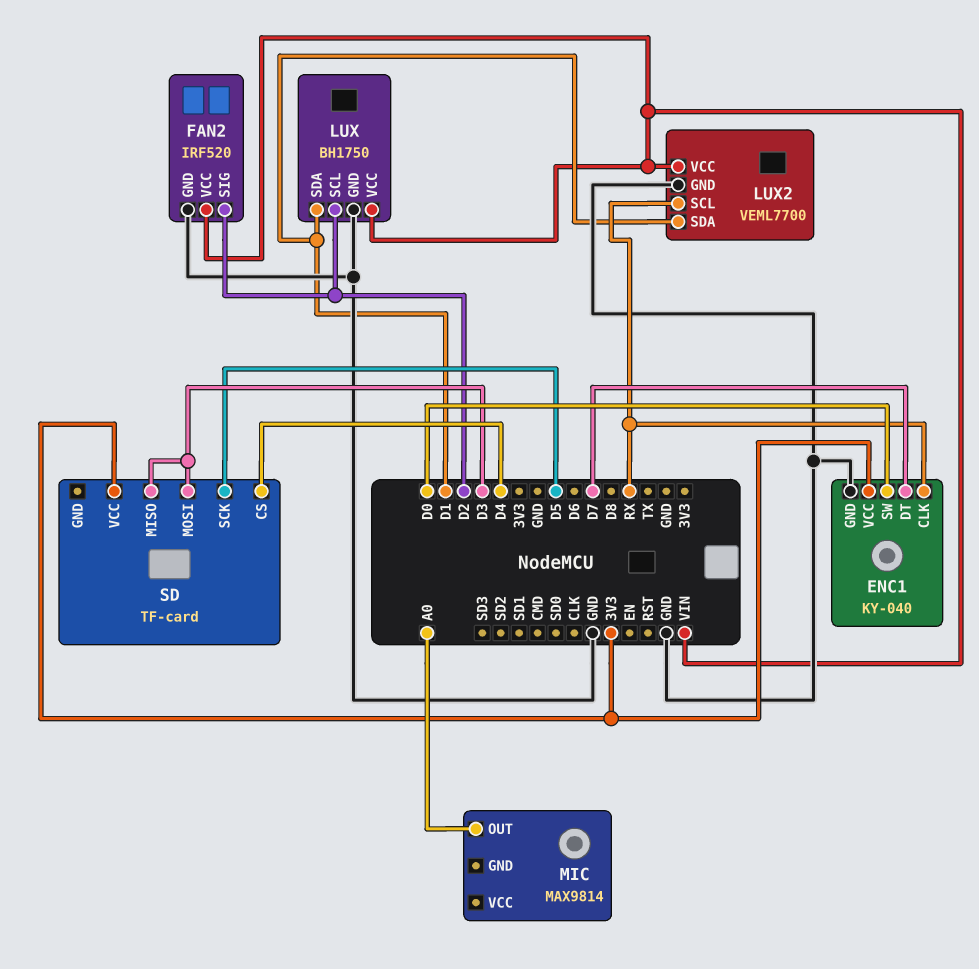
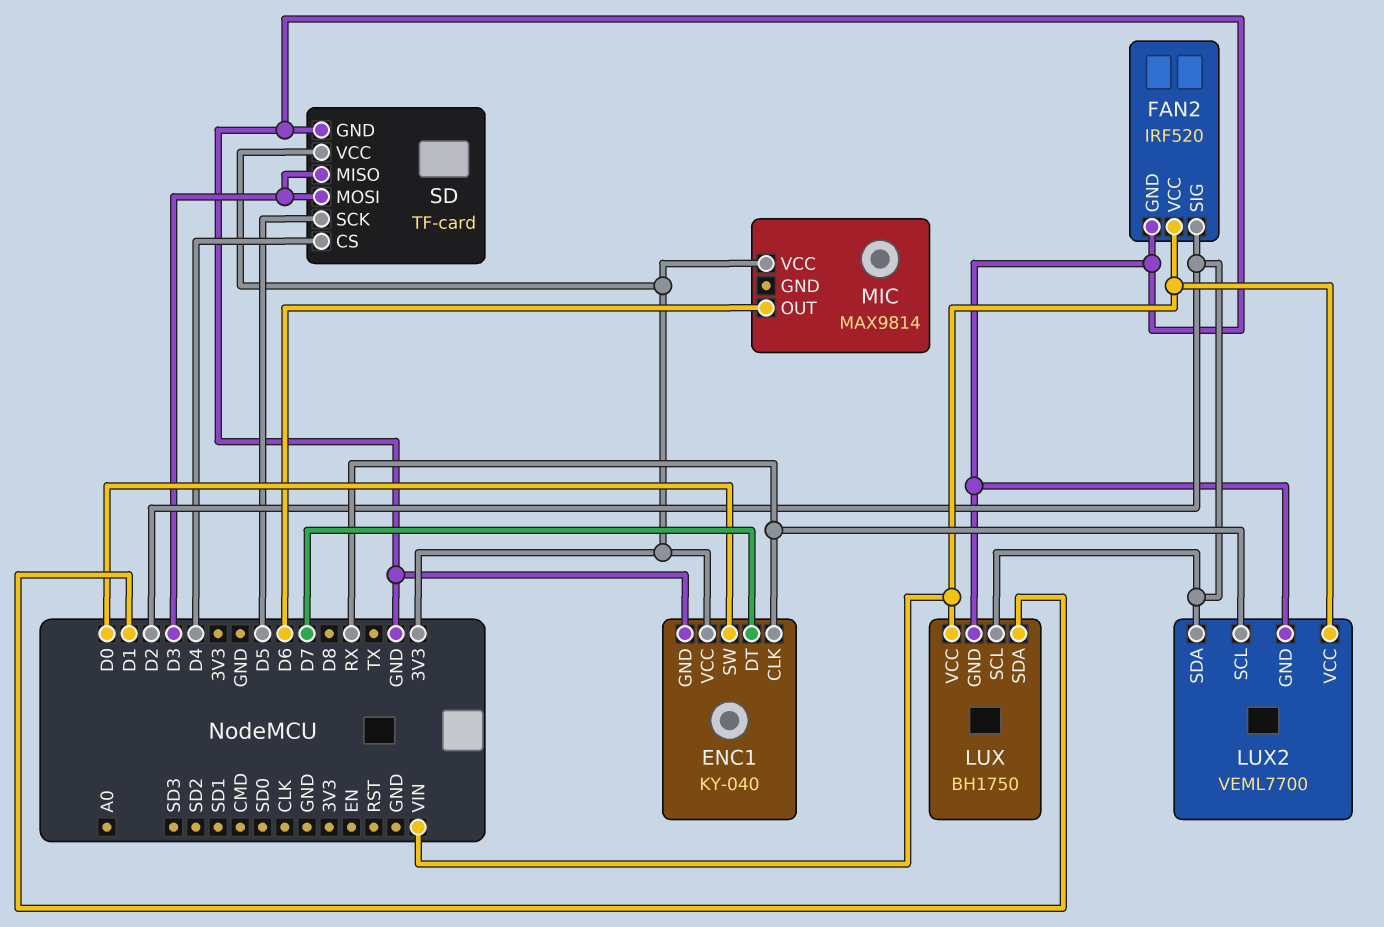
LUX2 pin SDA: D1 -> D2
MIC pin OUT: A0 -> D6
MIC pin VCC: none -> 3V3
SD pin GND: none -> GND

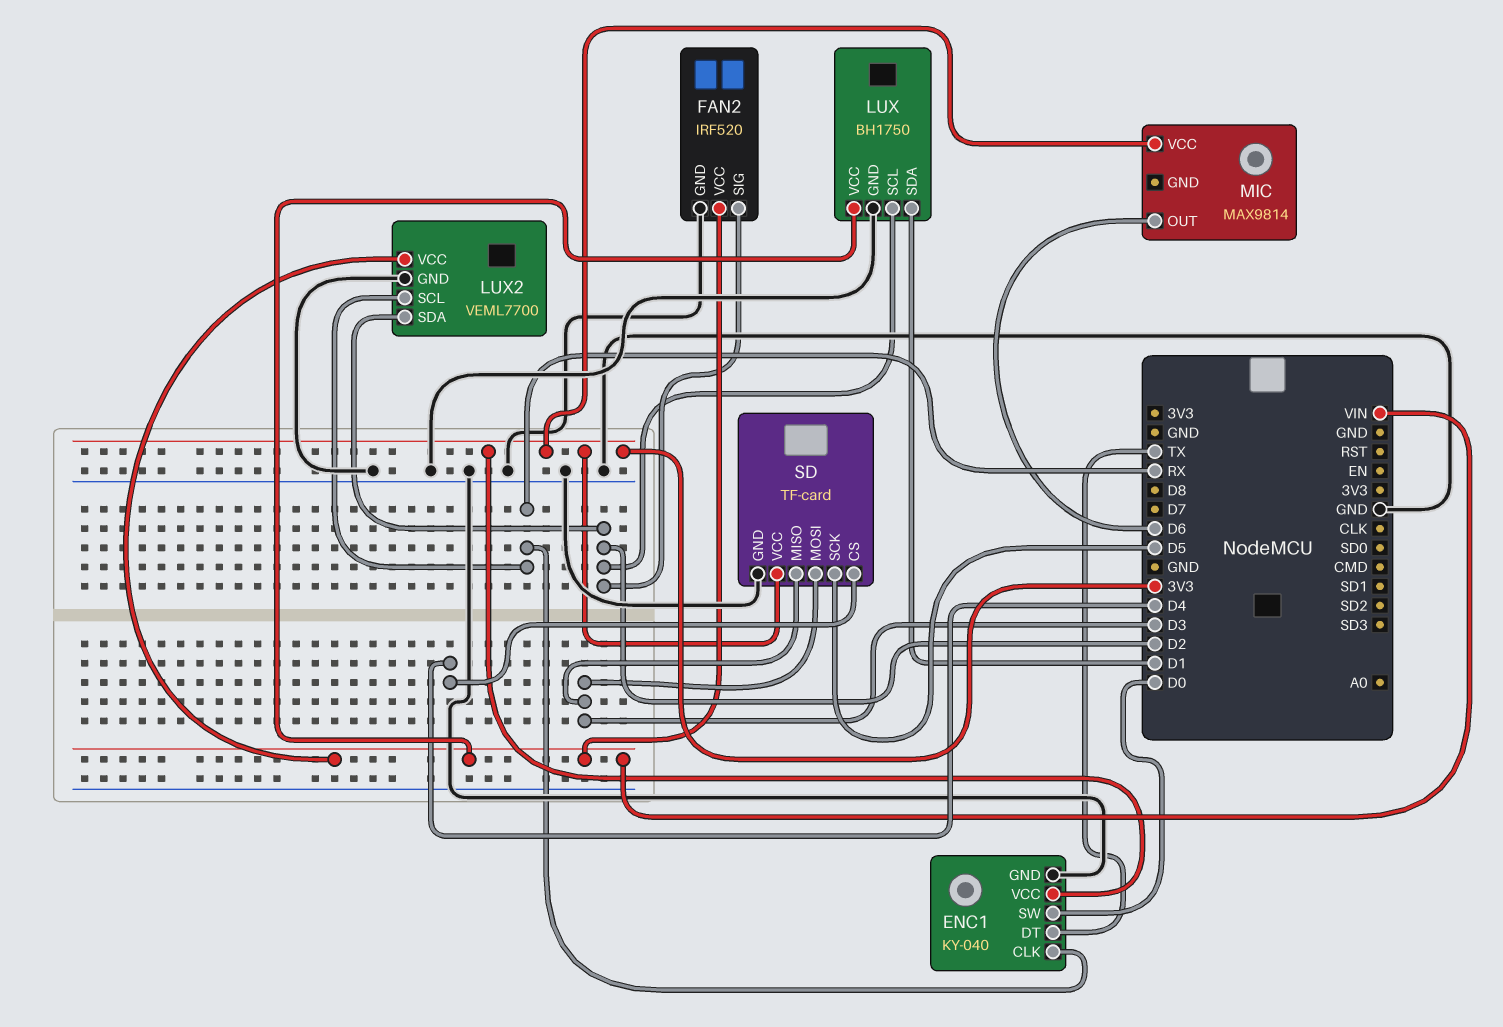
ENC1 pin DT: D7 -> TX

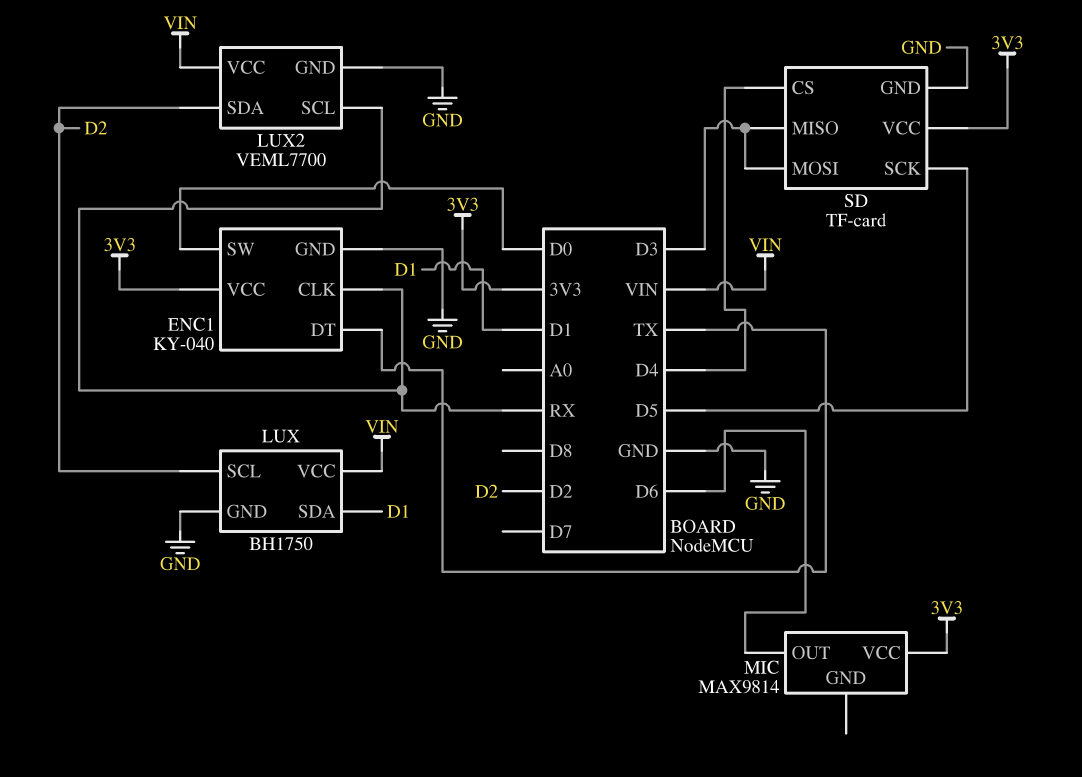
FAN2: IRF520 -> none
FAN2 pin GND: GND -> none
FAN2 pin SIG: D2 -> none
FAN2 pin VCC: VIN -> none

